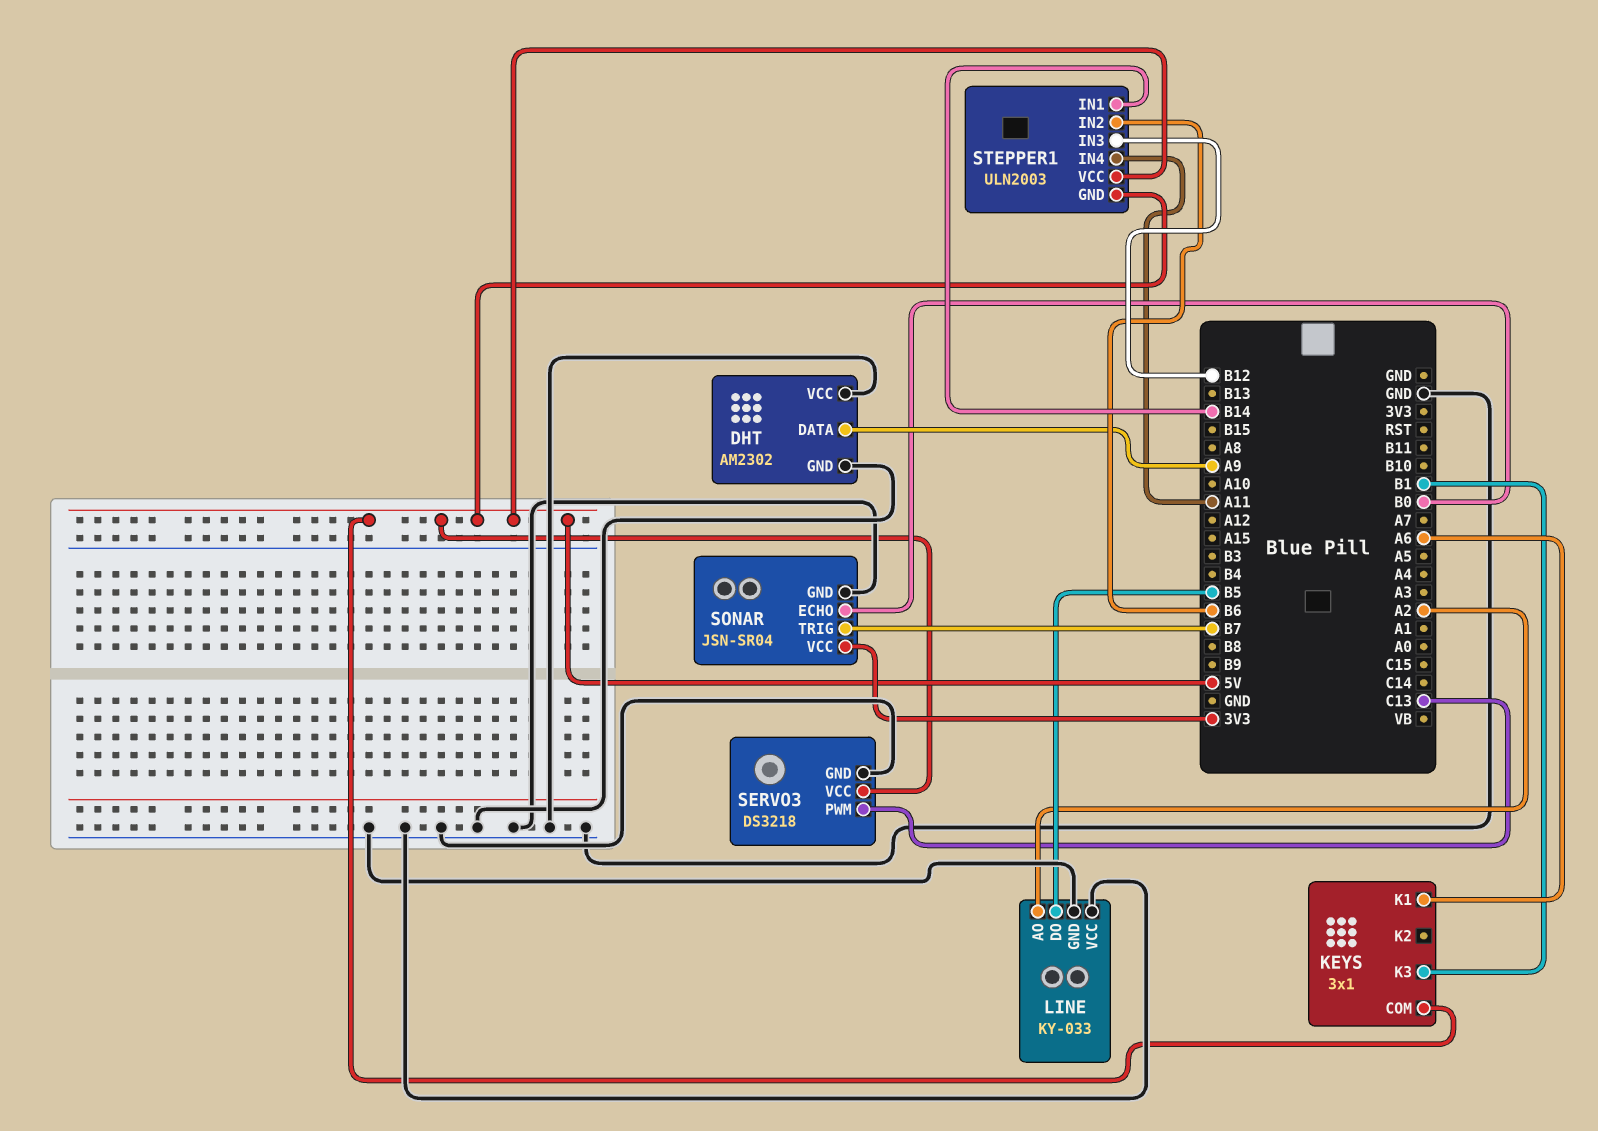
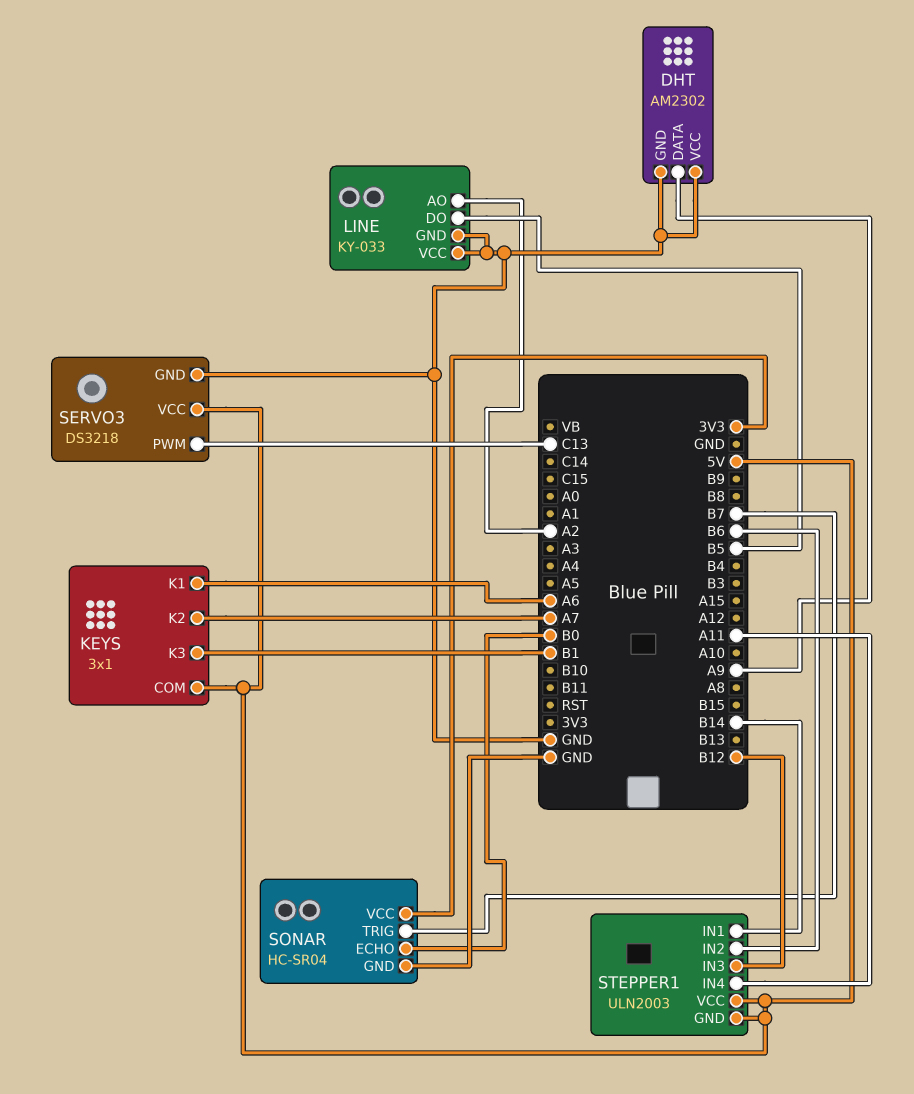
KEYS pin K2: none -> A7
SONAR: JSN-SR04 -> HC-SR04

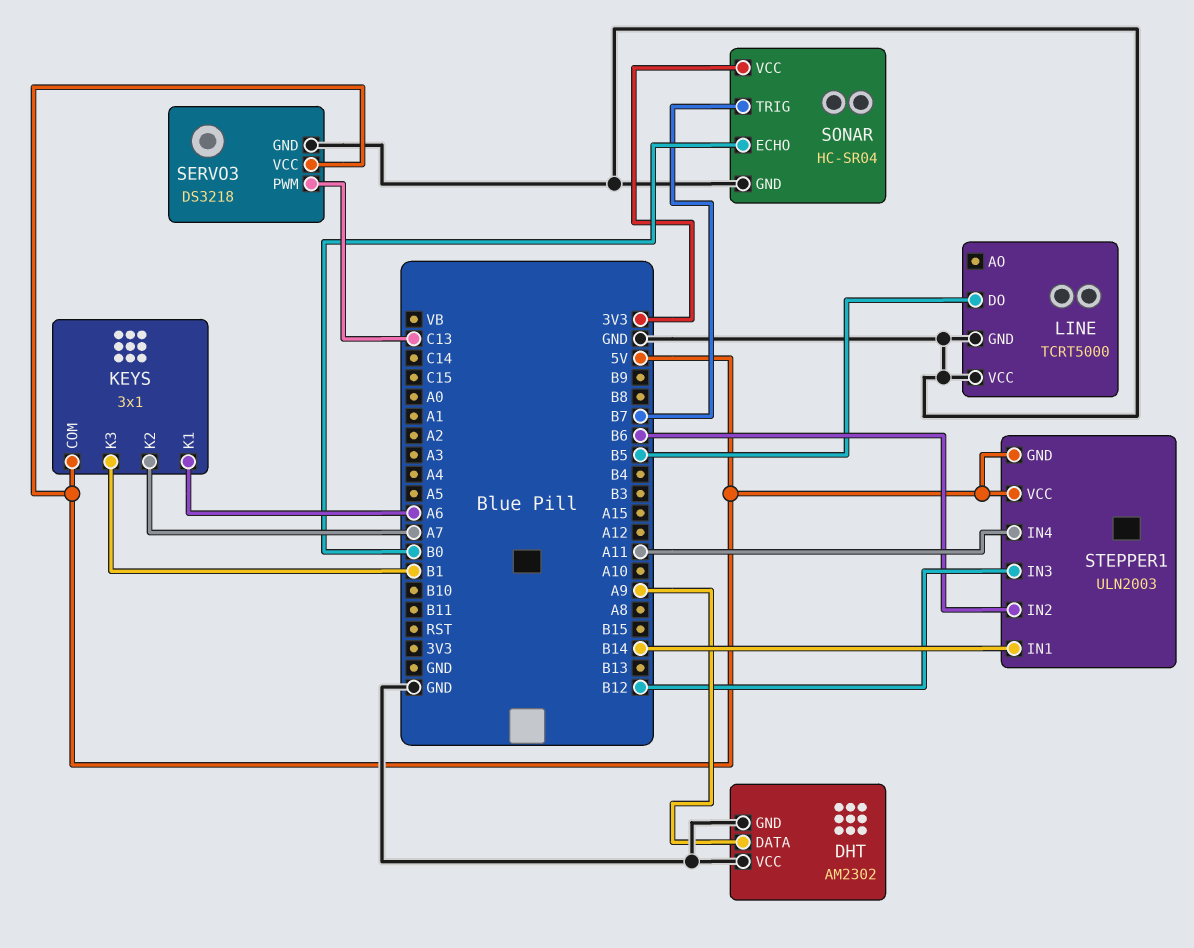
LINE: KY-033 -> TCRT5000
LINE pin AO: A2 -> none

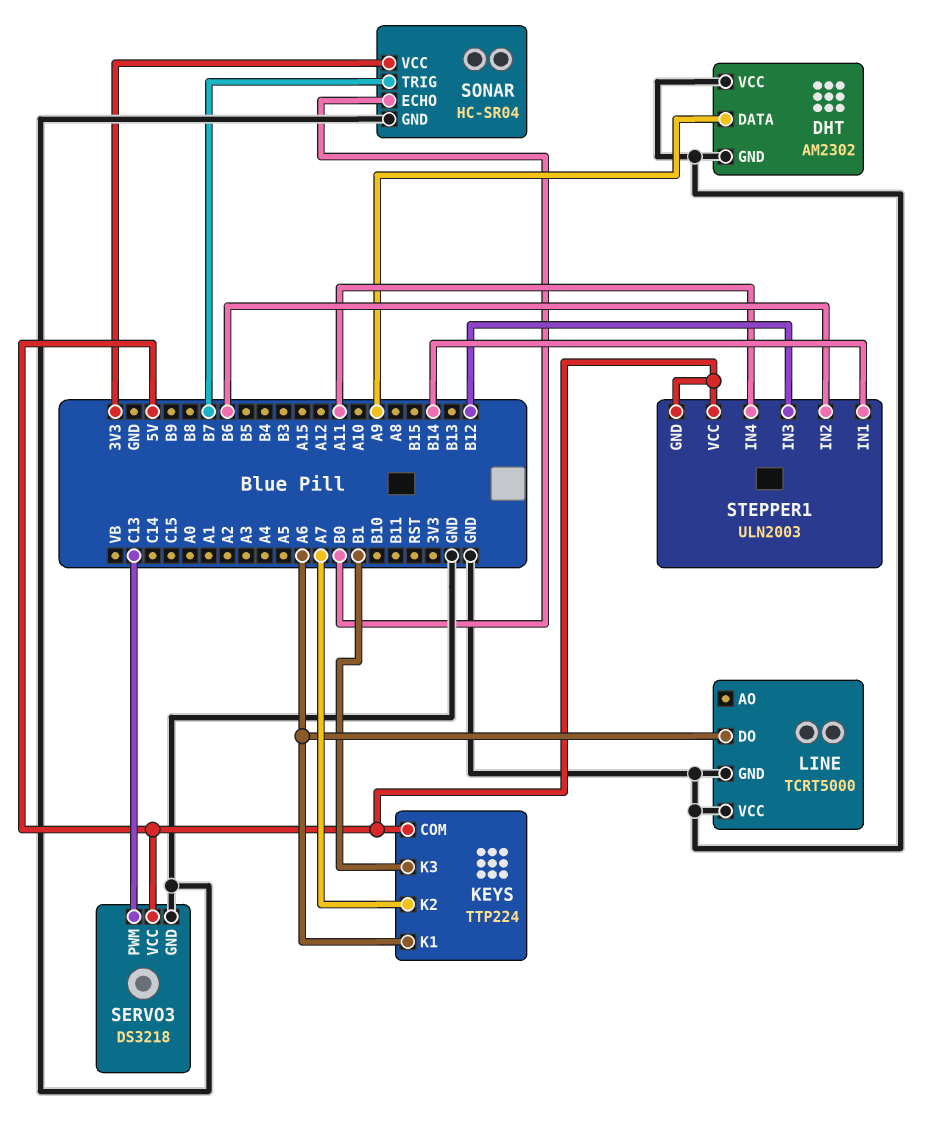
KEYS: 3x1 -> TTP224
LINE pin DO: B5 -> A6

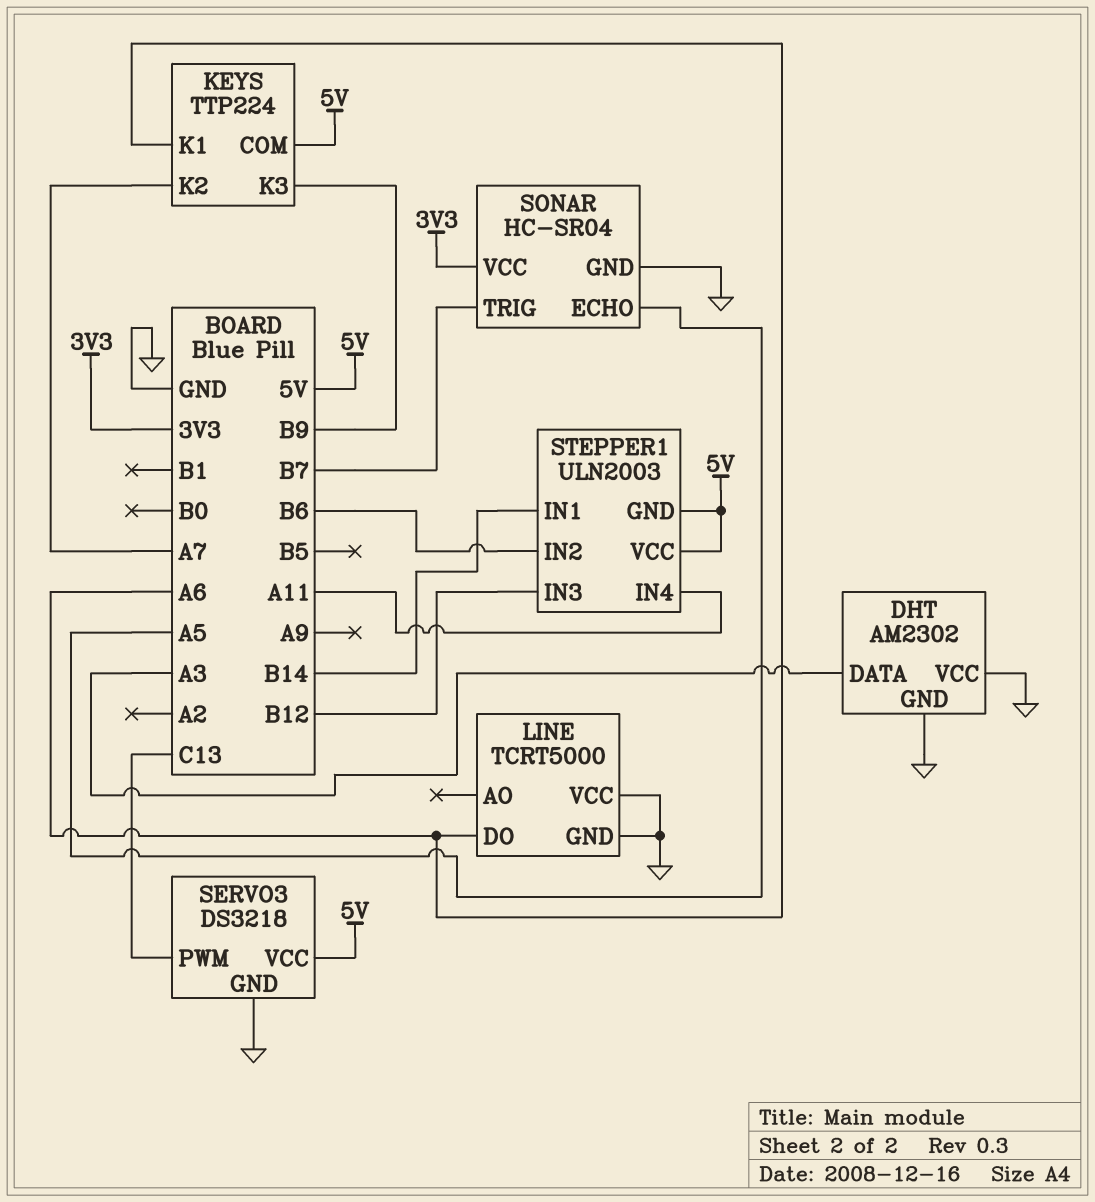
DHT pin DATA: A9 -> A3
KEYS pin K3: B1 -> B9
SONAR pin ECHO: B0 -> A5

